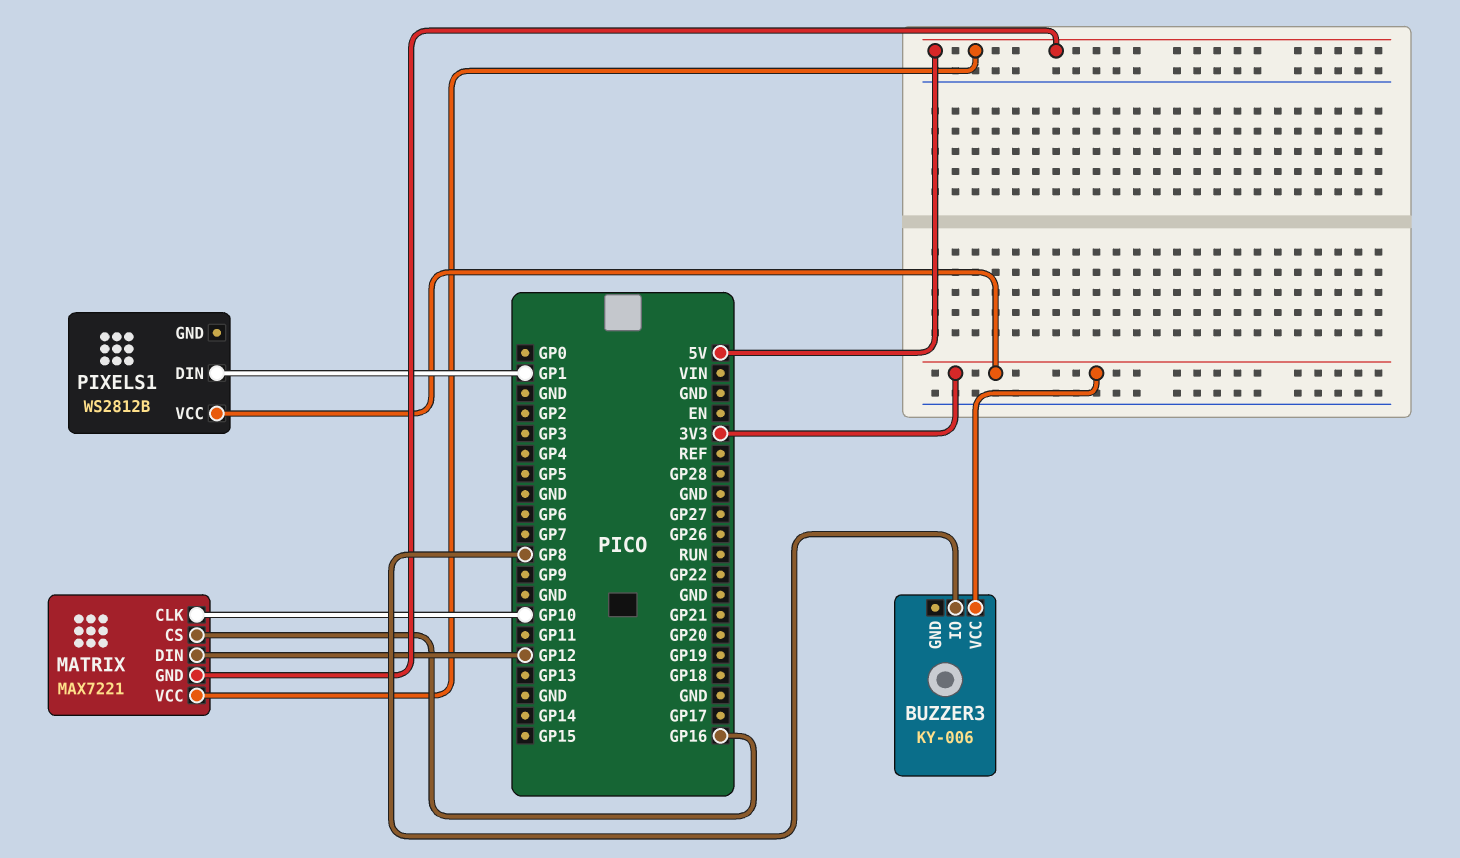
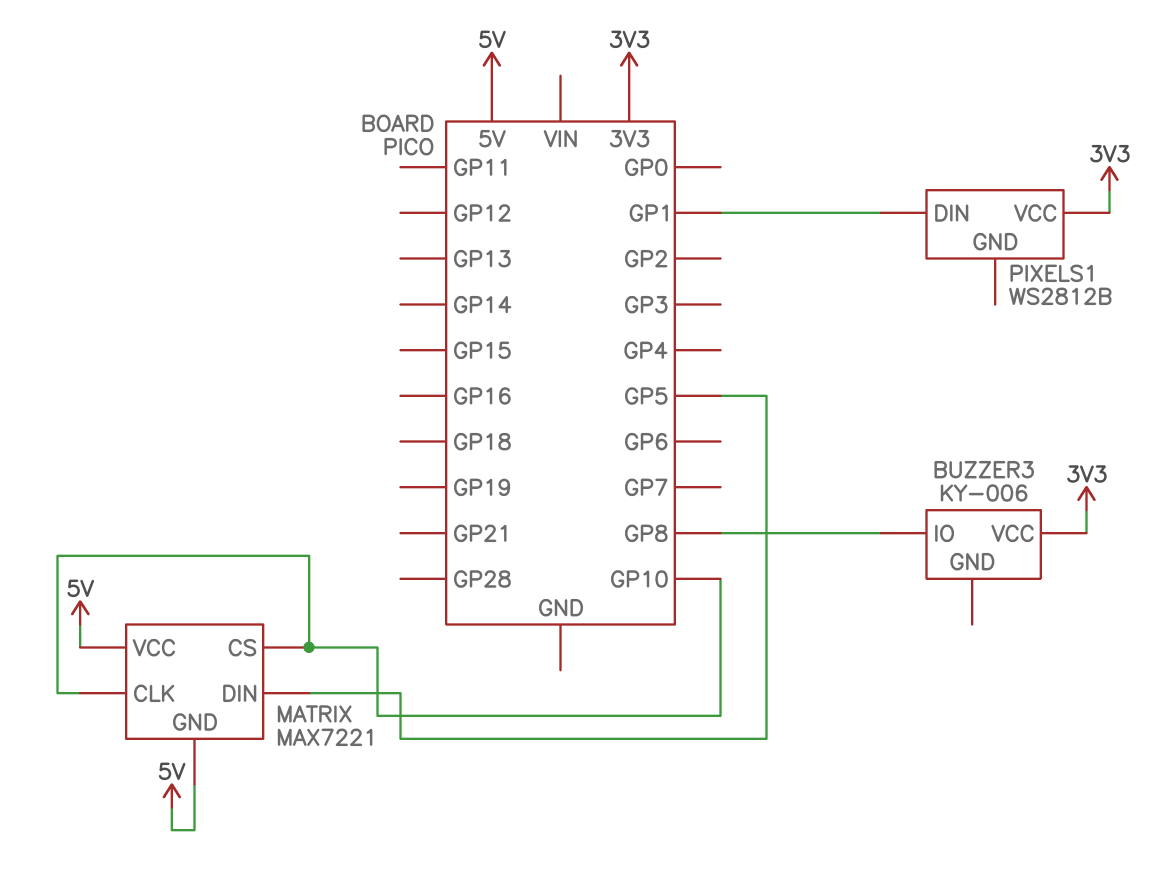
MATRIX pin CS: GP16 -> GP10
MATRIX pin DIN: GP12 -> GP5

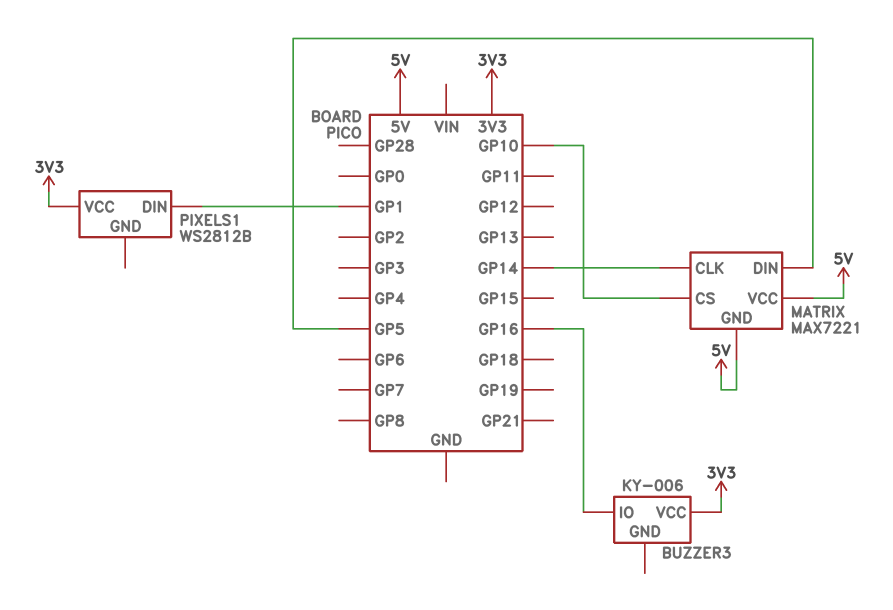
BUZZER3 pin IO: GP8 -> GP16
MATRIX pin CLK: GP10 -> GP14

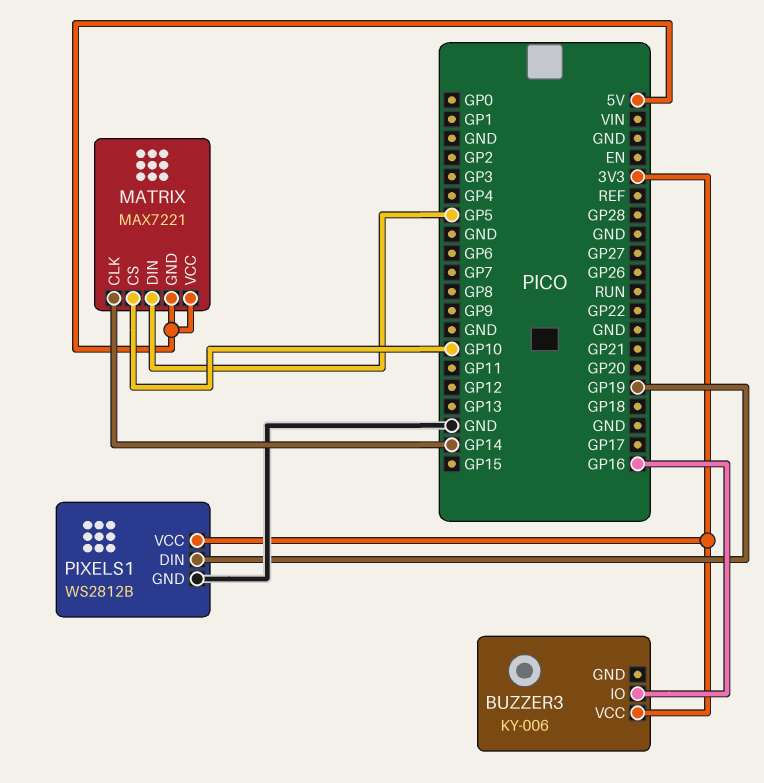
PIXELS1 pin DIN: GP1 -> GP19
PIXELS1 pin GND: none -> GND

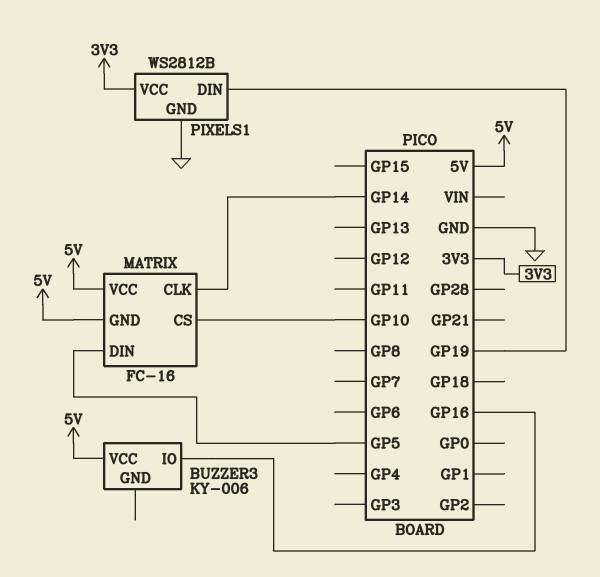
BUZZER3 pin VCC: 3V3 -> 5V
MATRIX: MAX7221 -> FC-16

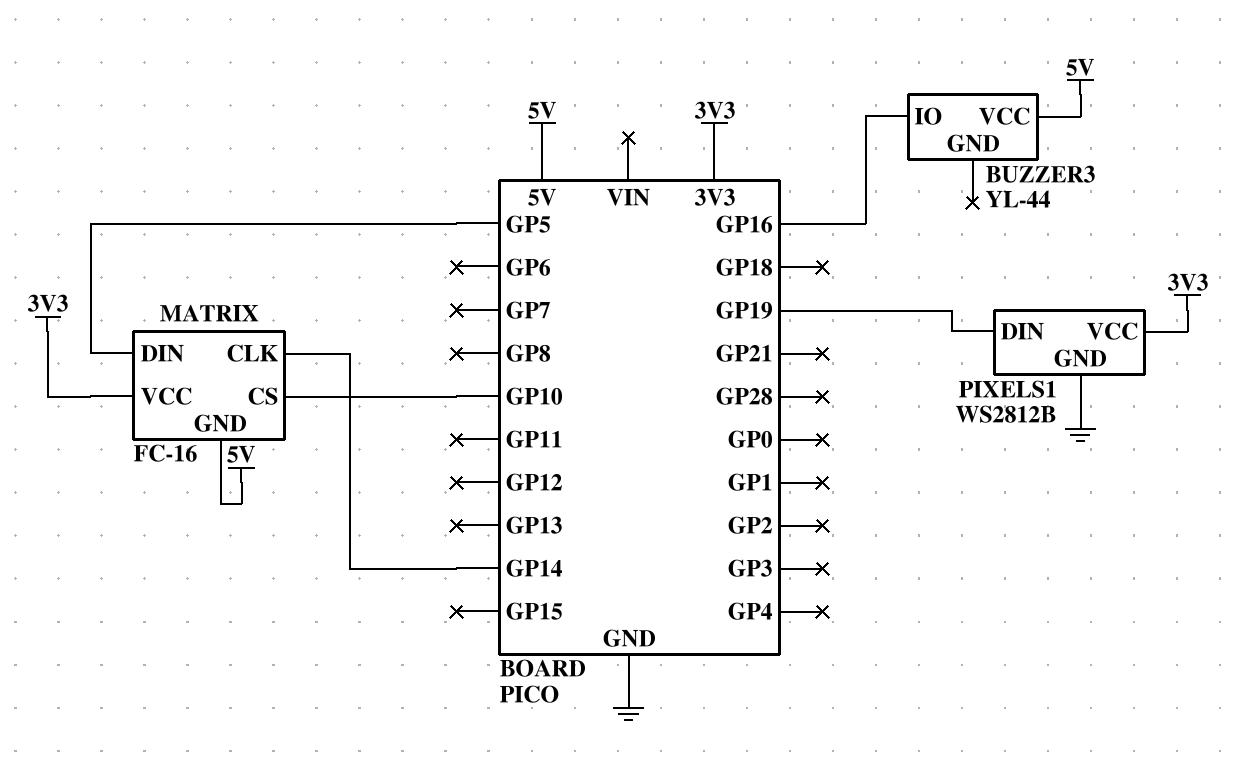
BUZZER3: KY-006 -> YL-44
MATRIX pin VCC: 5V -> 3V3

